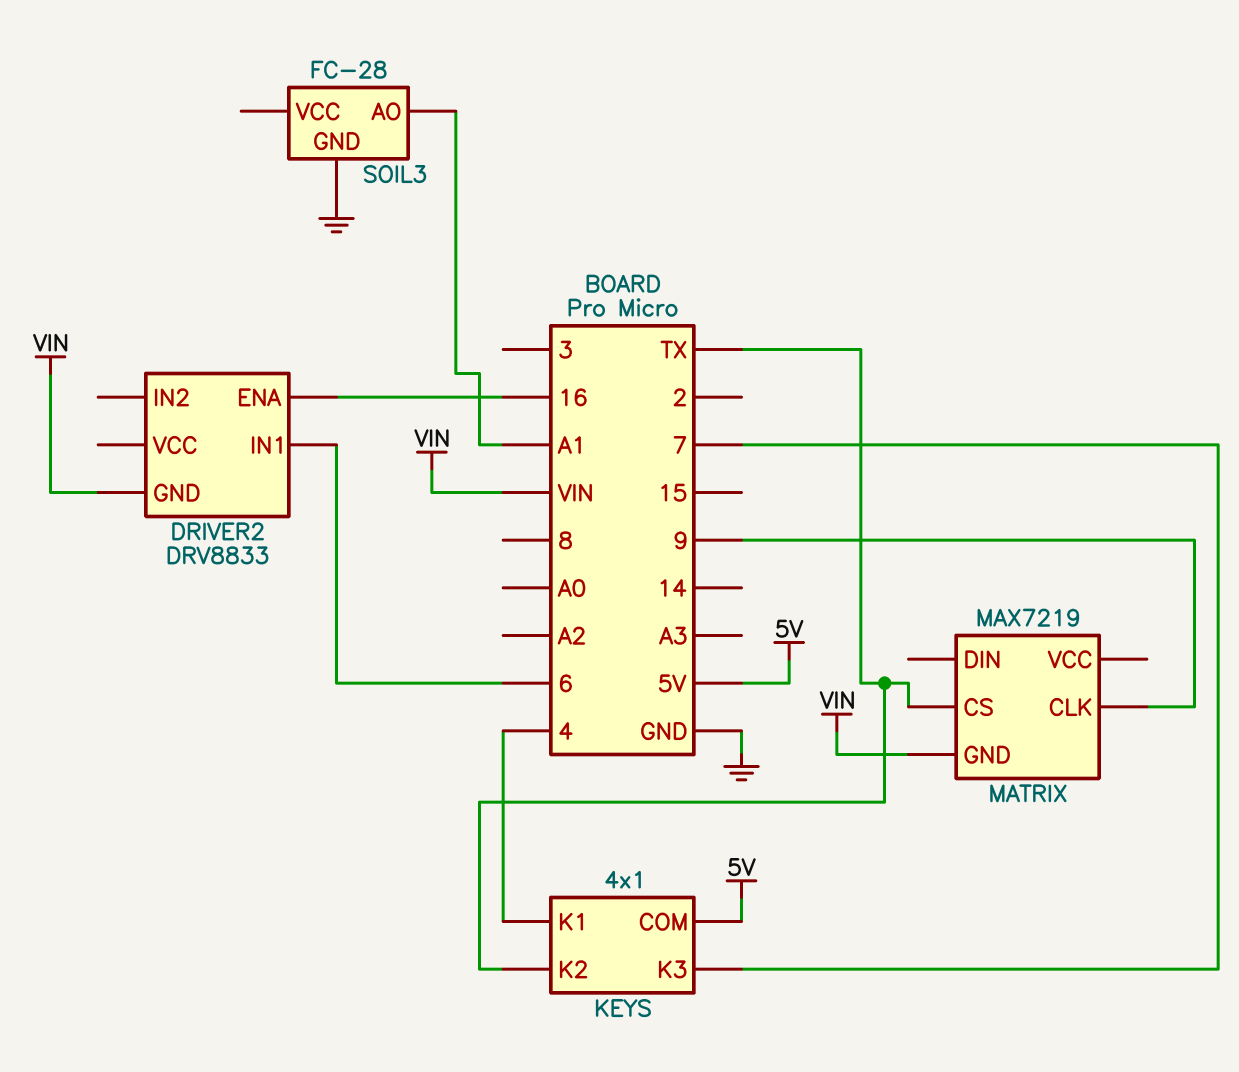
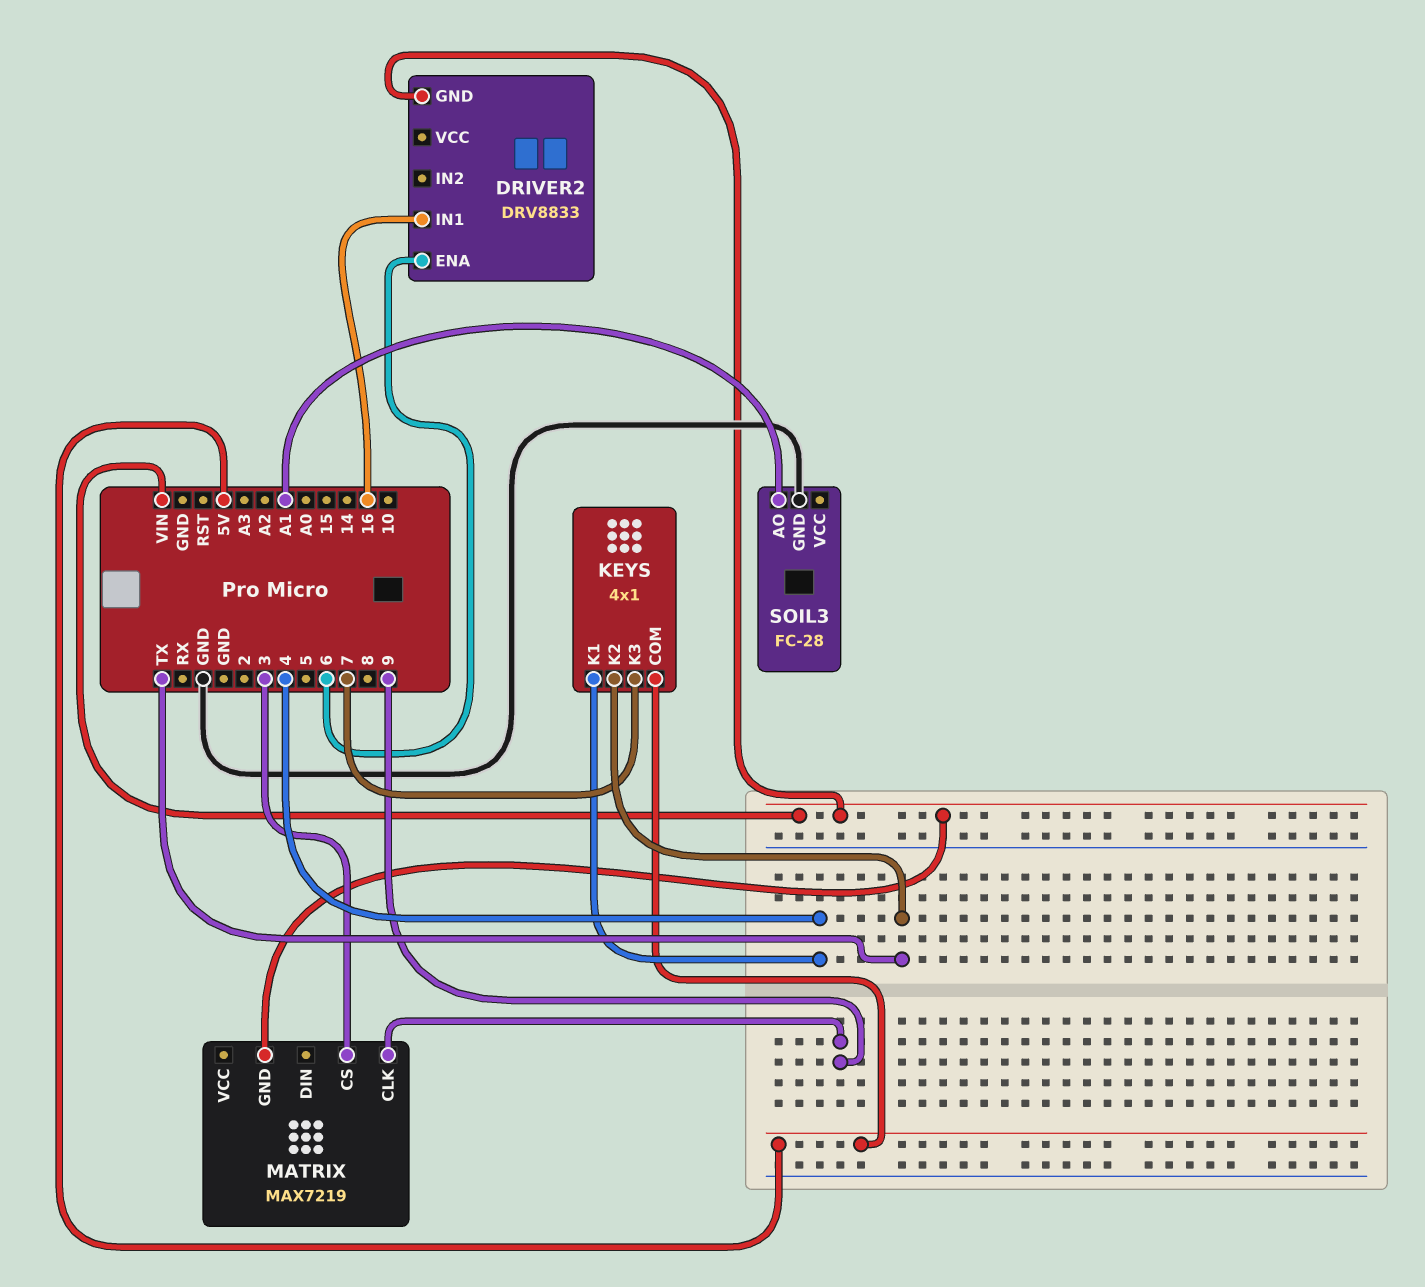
DRIVER2 pin ENA: 16 -> 6
DRIVER2 pin IN1: 6 -> 16
MATRIX pin CS: TX -> 3

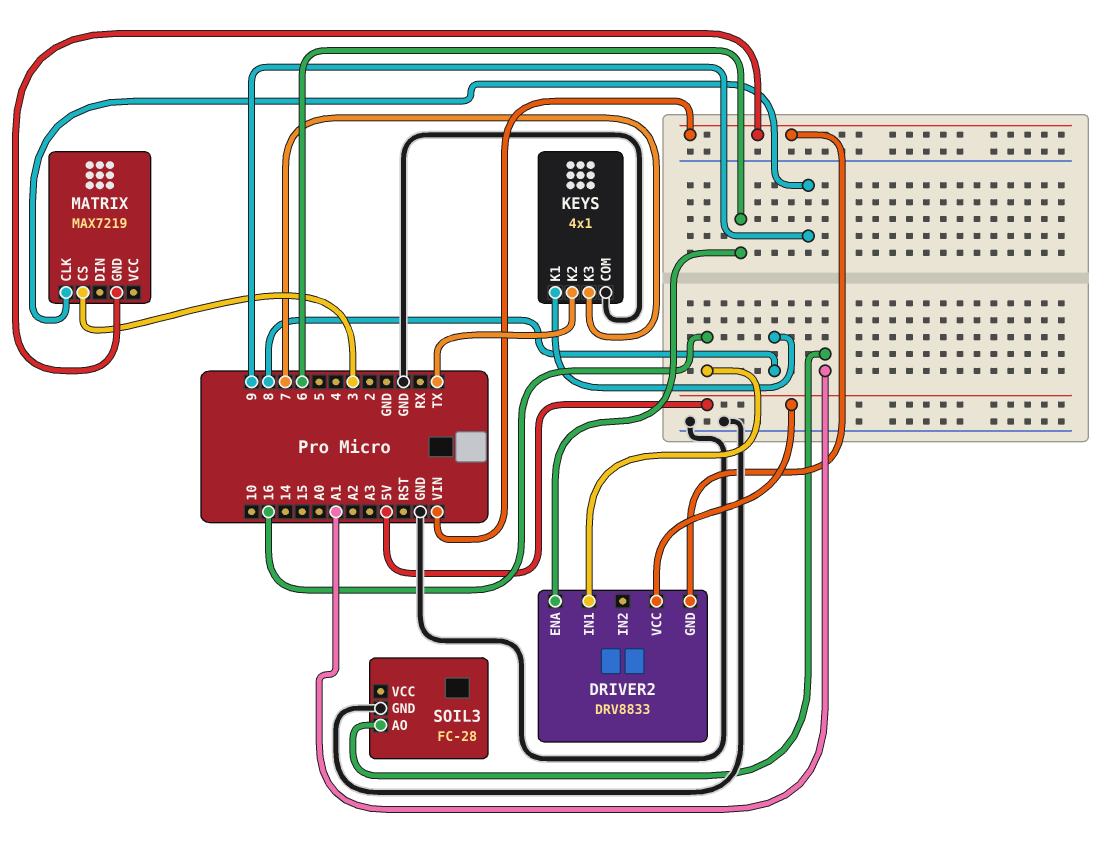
DRIVER2 pin VCC: none -> 5V
KEYS pin COM: 5V -> GND
KEYS pin K1: 4 -> 8

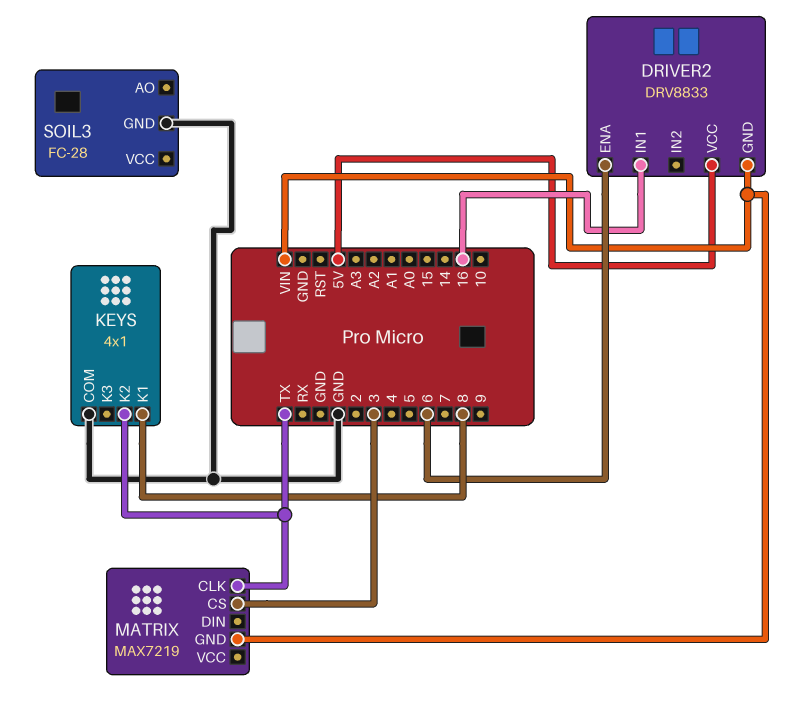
KEYS pin K3: 7 -> none
MATRIX pin CLK: 9 -> TX
SOIL3 pin AO: A1 -> none

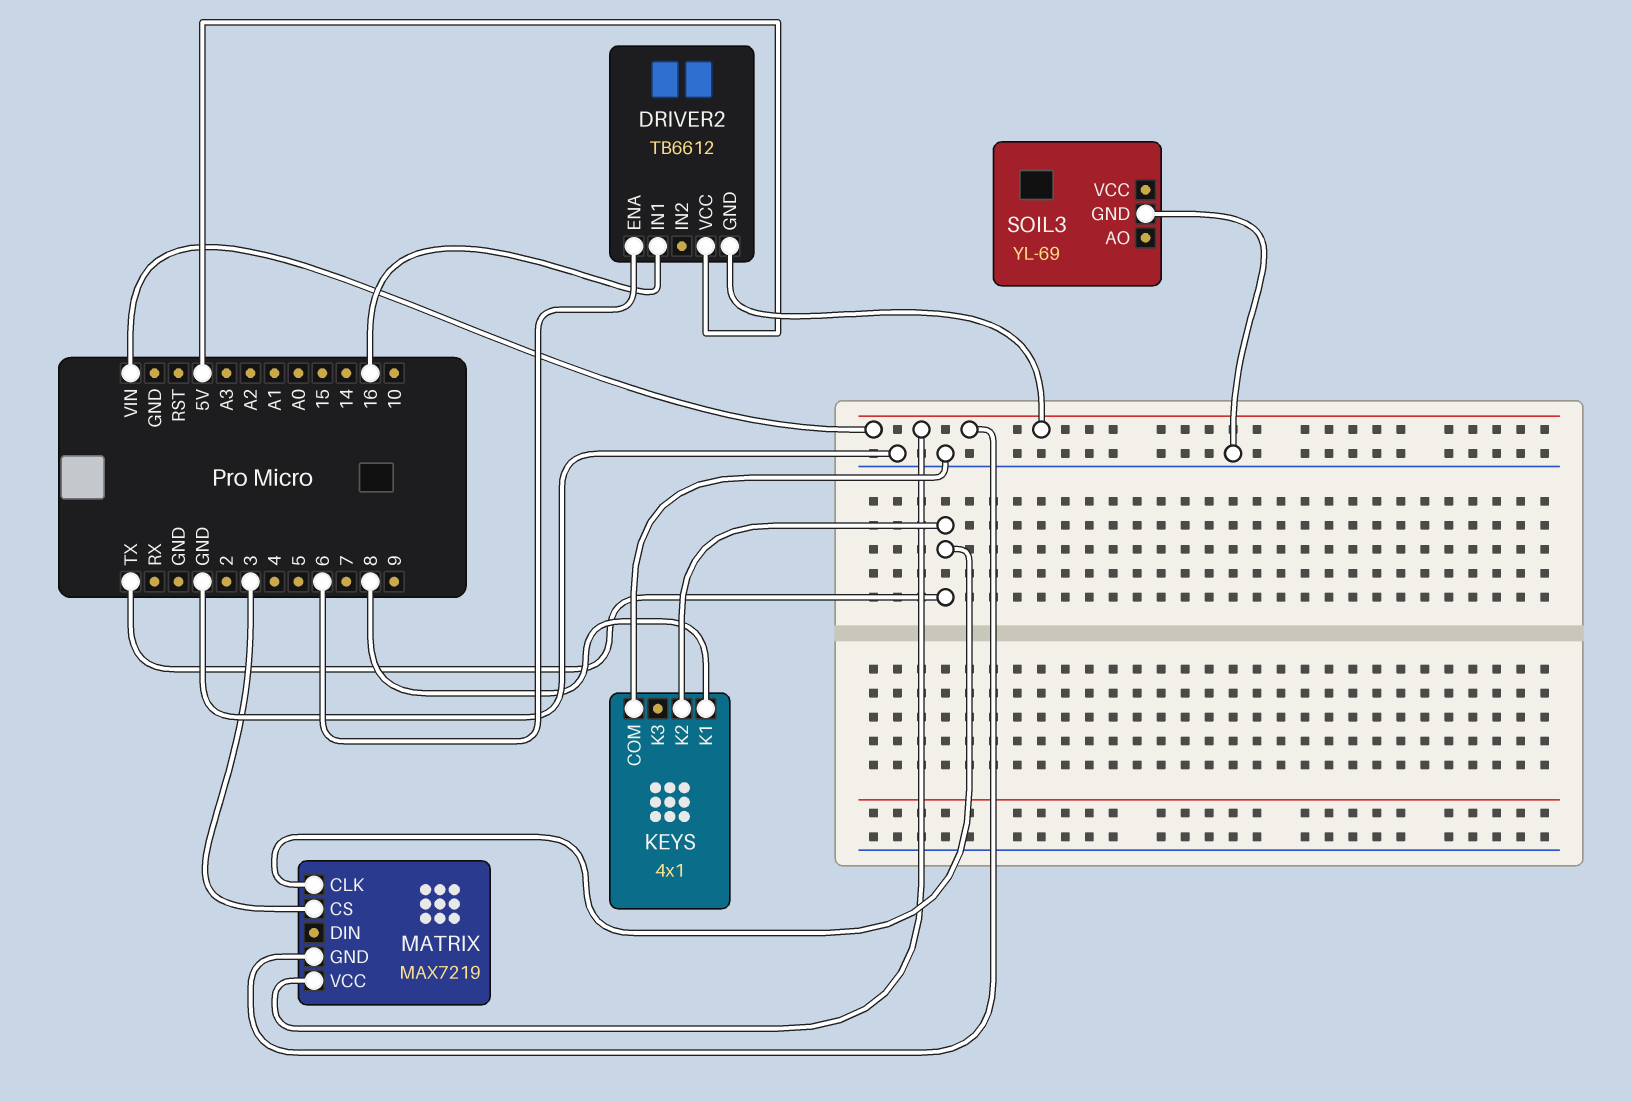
DRIVER2: DRV8833 -> TB6612
MATRIX pin VCC: none -> VIN
SOIL3: FC-28 -> YL-69

